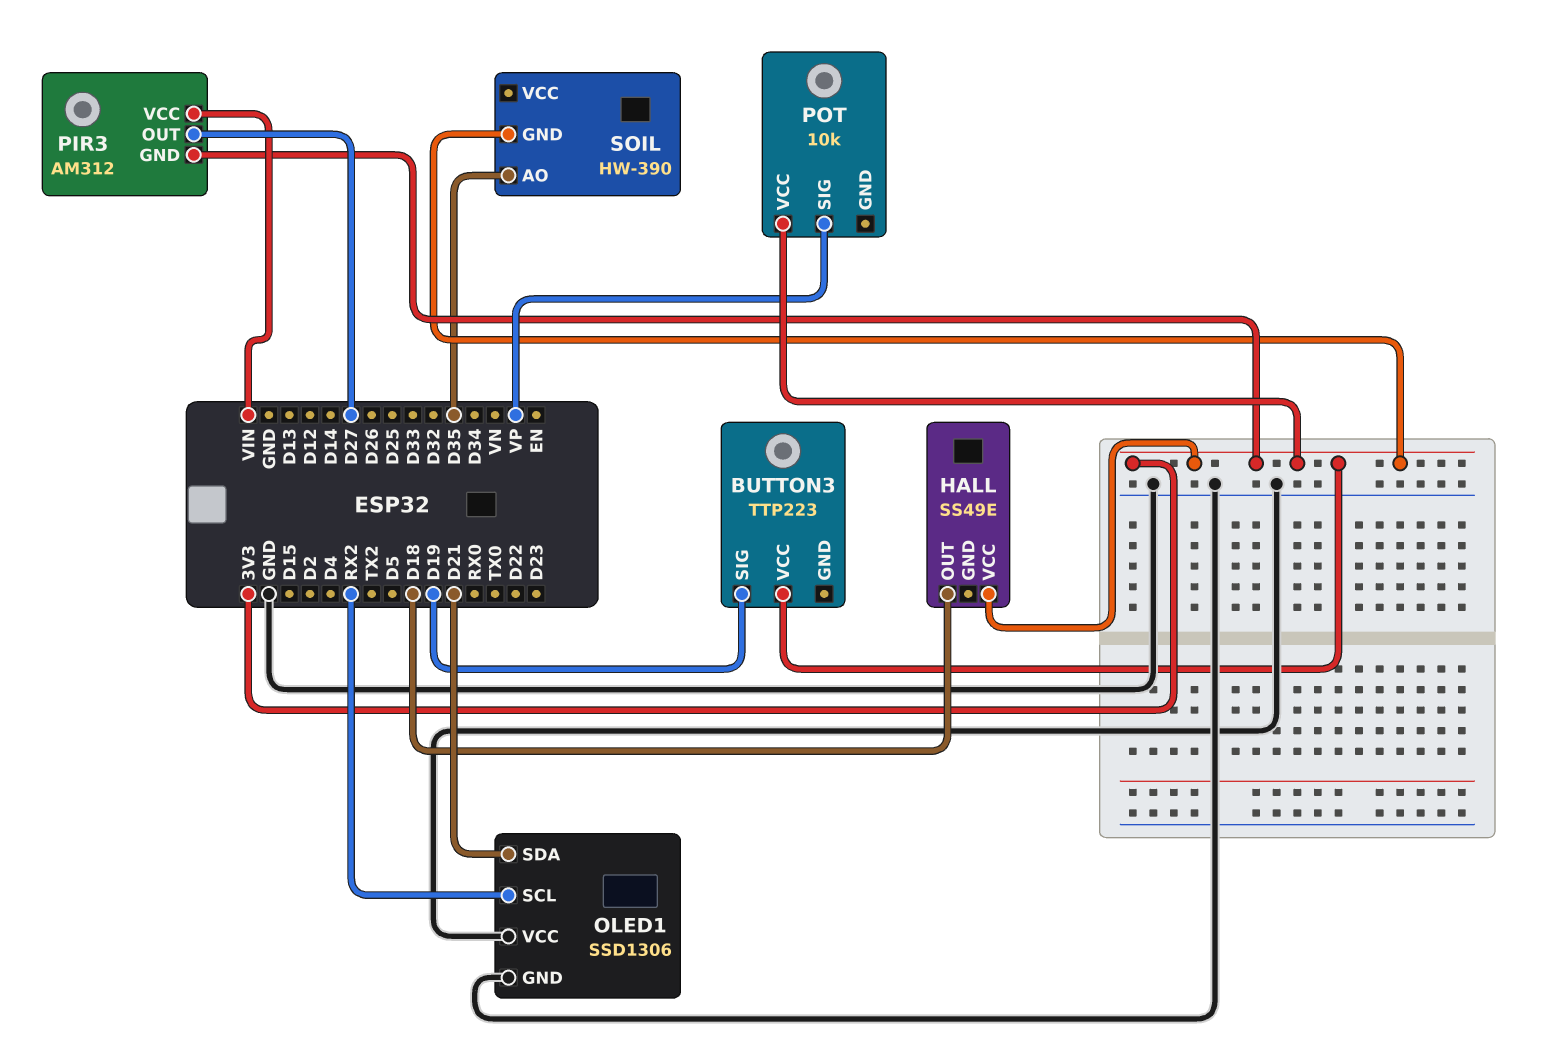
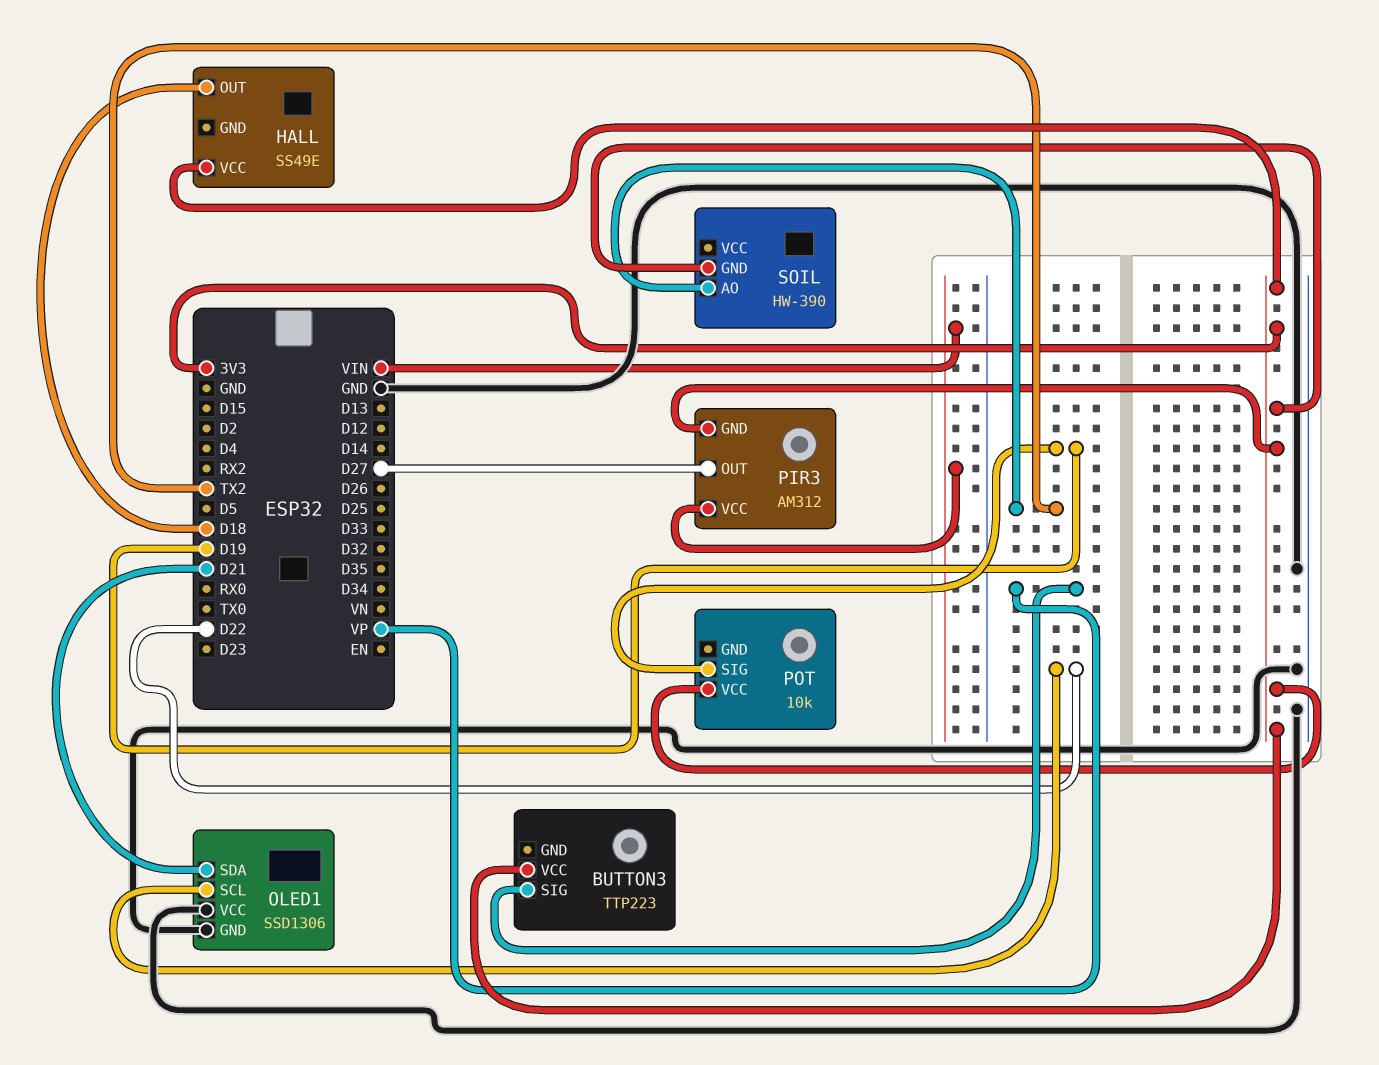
BUTTON3 pin SIG: D19 -> VP
OLED1 pin SCL: RX2 -> D22
POT pin SIG: VP -> D19
SOIL pin AO: D35 -> TX2

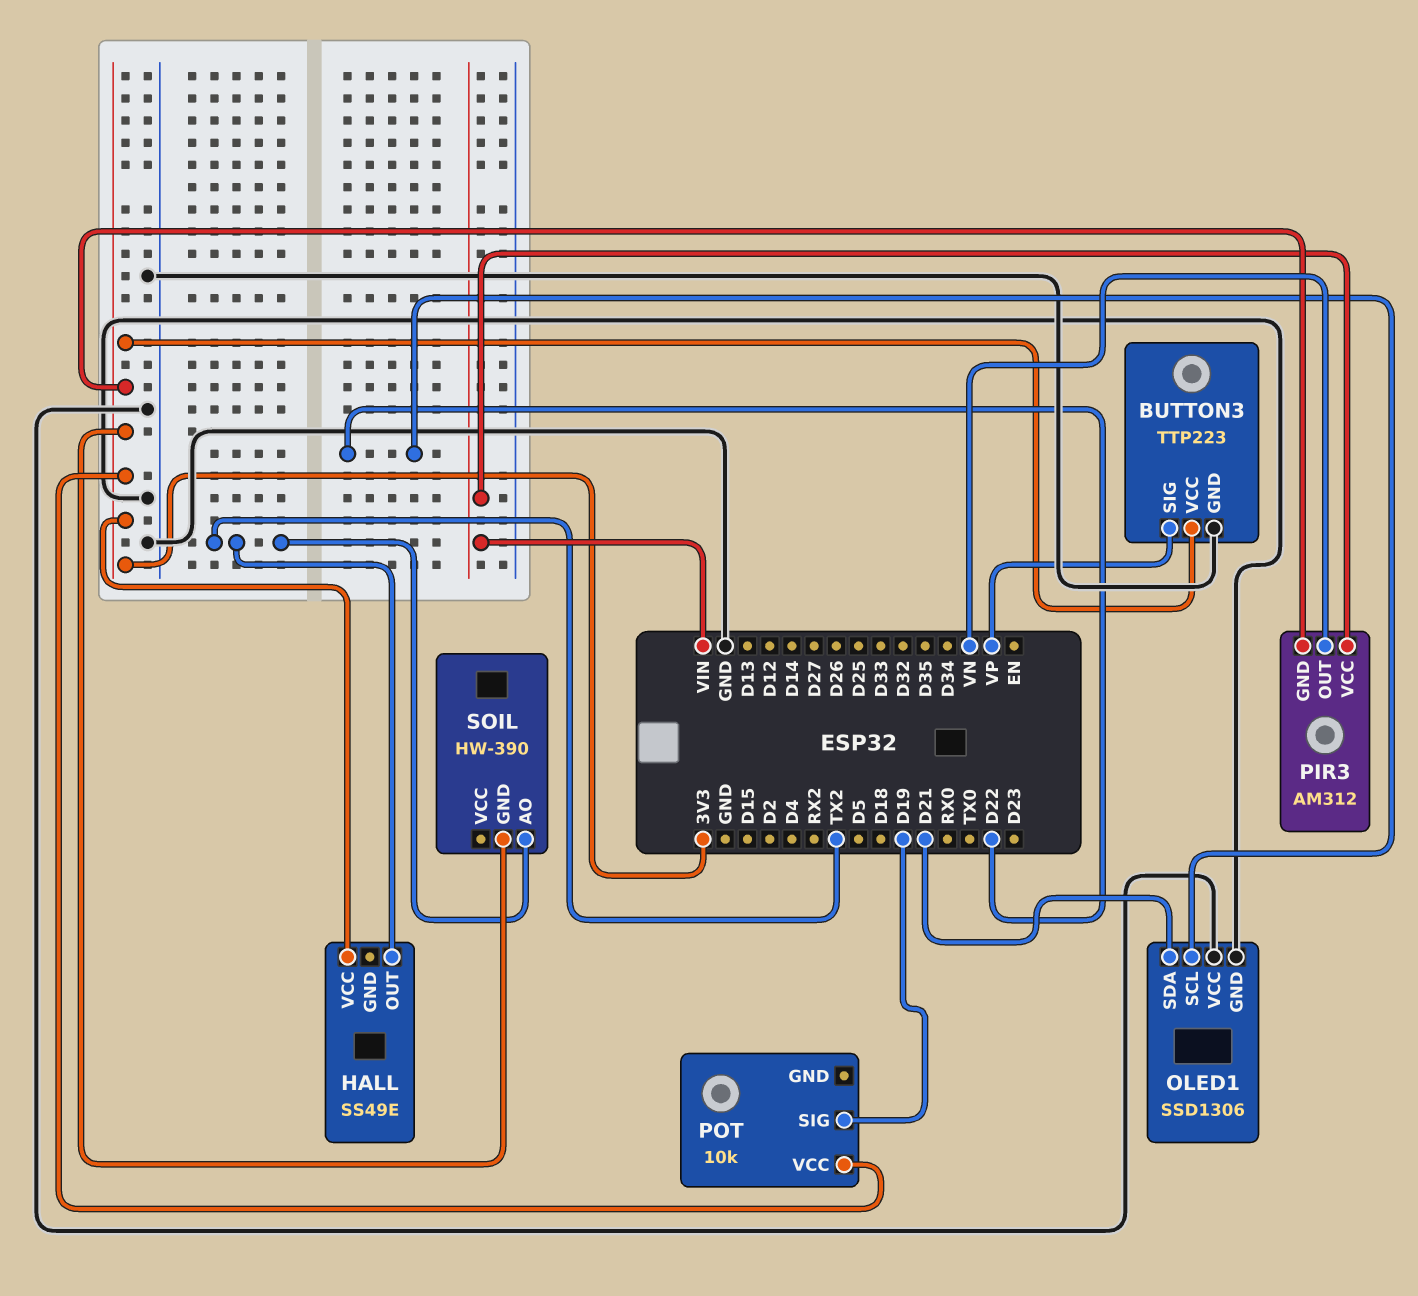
BUTTON3 pin GND: none -> GND
HALL pin OUT: D18 -> TX2
PIR3 pin OUT: D27 -> VN

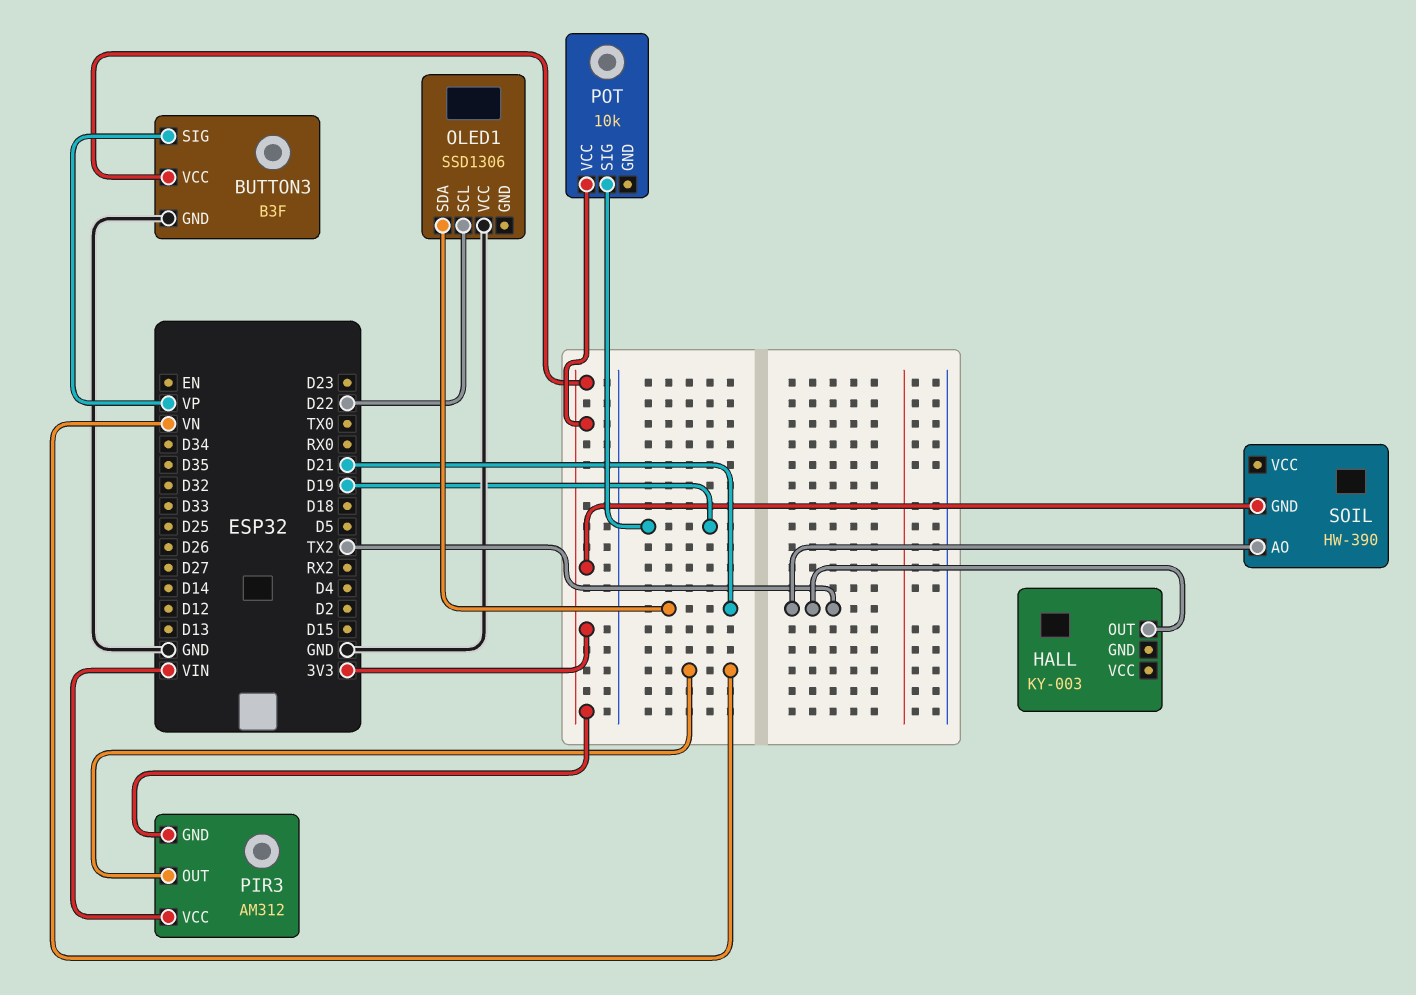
BUTTON3: TTP223 -> B3F
HALL: SS49E -> KY-003
HALL pin VCC: 3V3 -> none
OLED1 pin GND: GND -> none

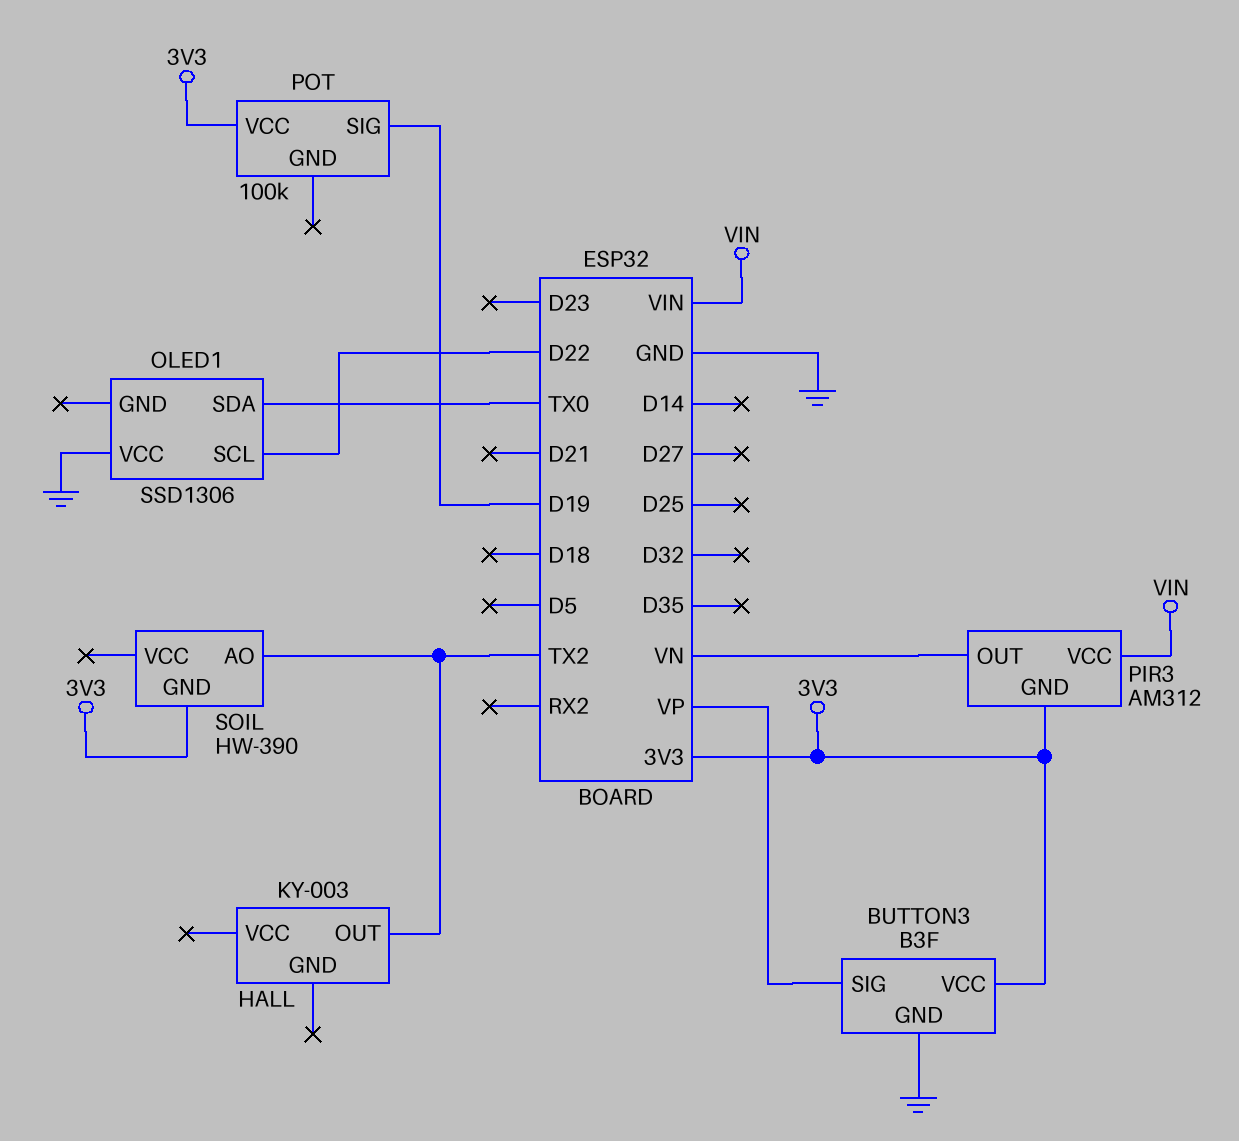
OLED1 pin SDA: D21 -> TX0
POT: 10k -> 100k

